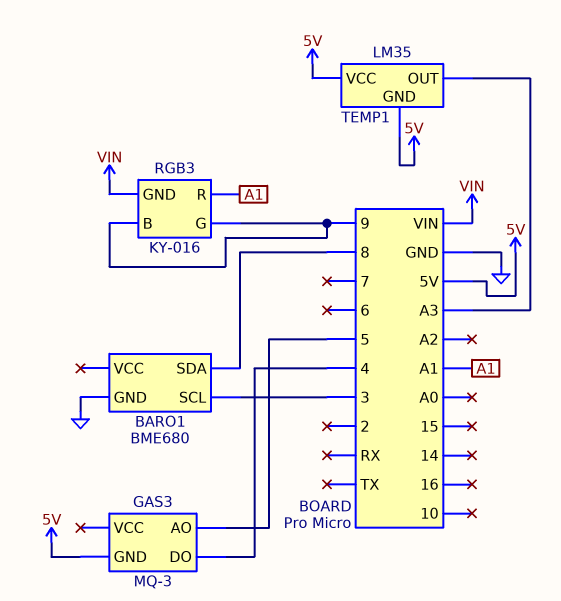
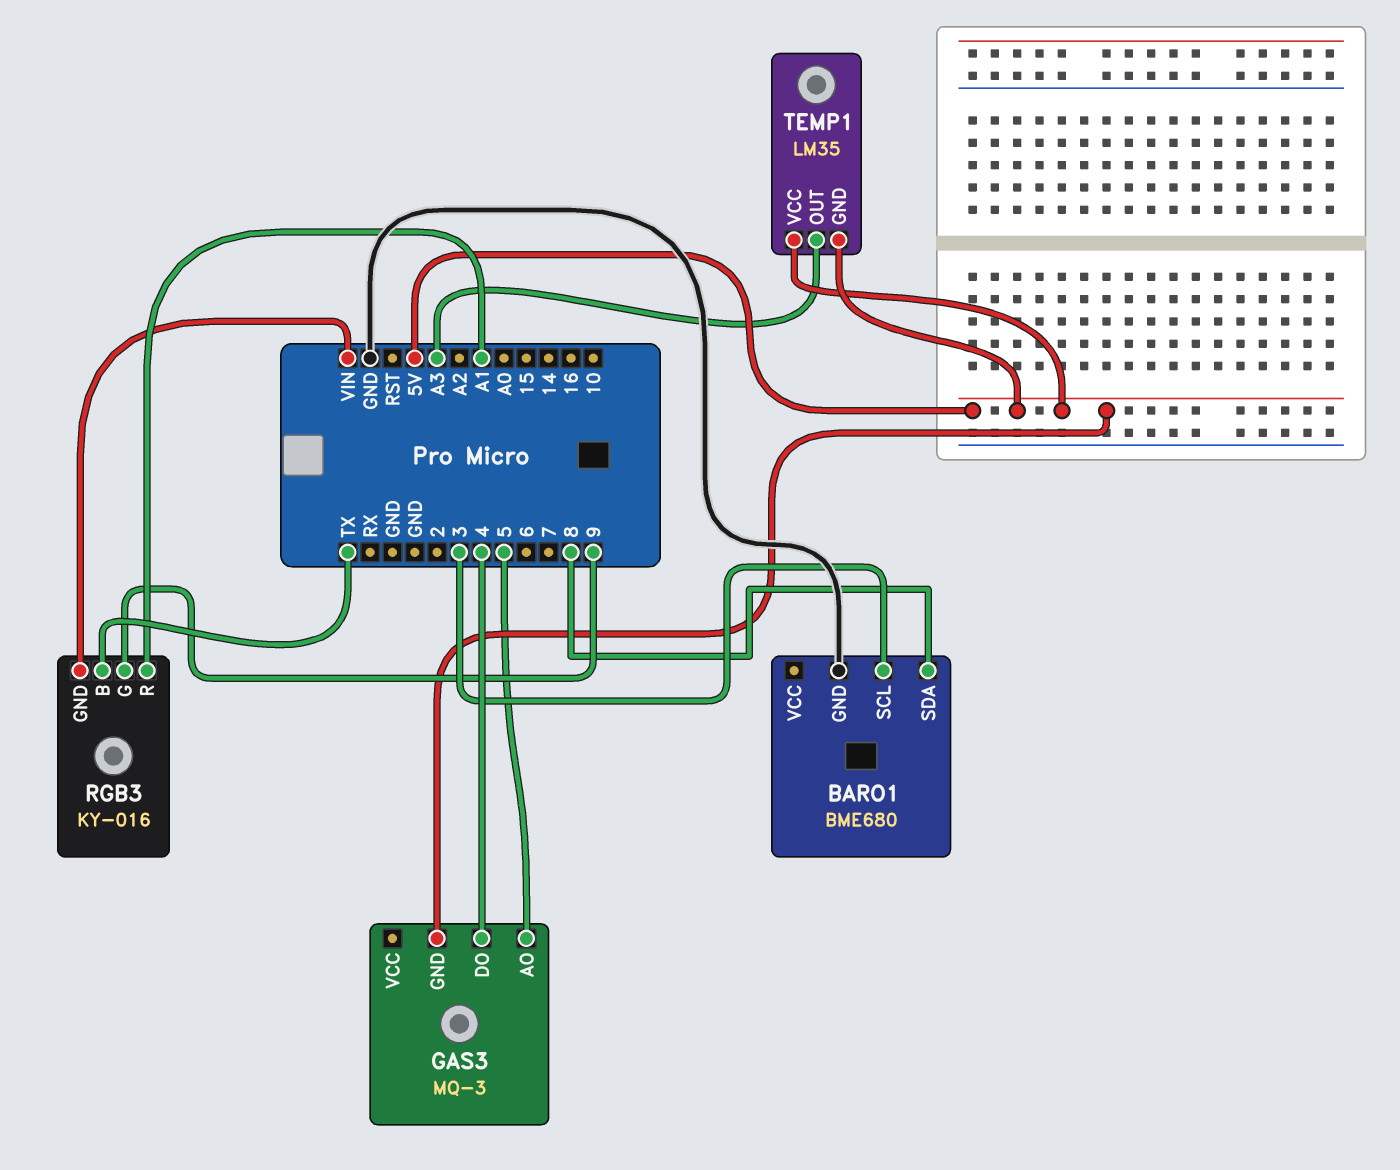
RGB3 pin B: 9 -> TX

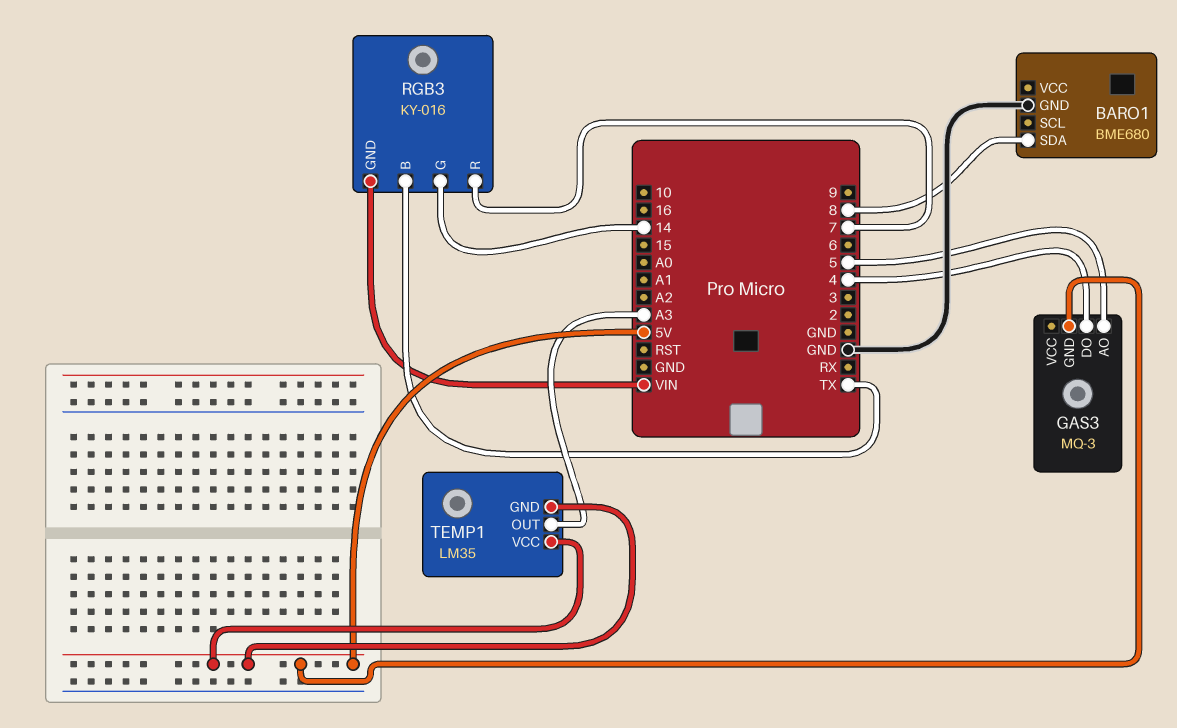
BARO1 pin SCL: 3 -> none
RGB3 pin G: 9 -> 14
RGB3 pin R: A1 -> 7

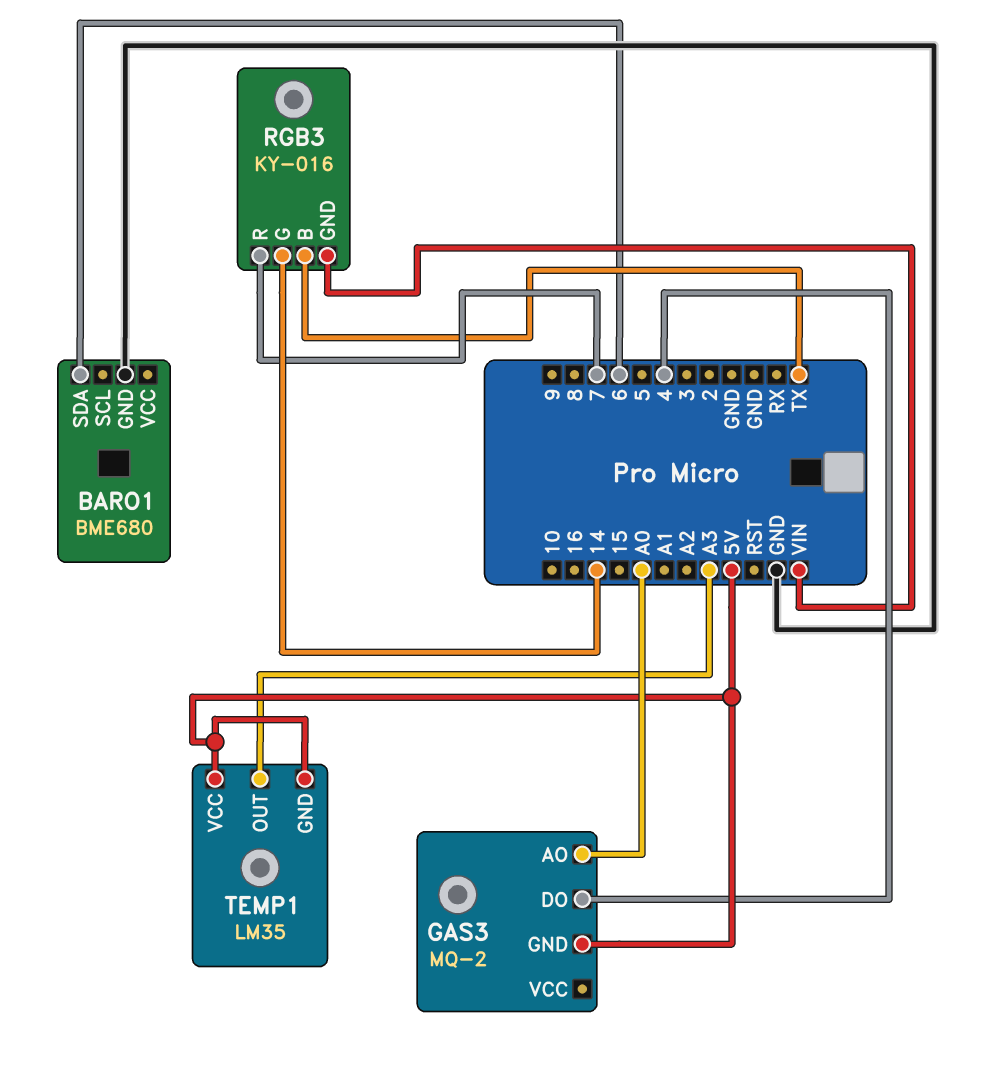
BARO1 pin SDA: 8 -> 6
GAS3: MQ-3 -> MQ-2
GAS3 pin AO: 5 -> A0

